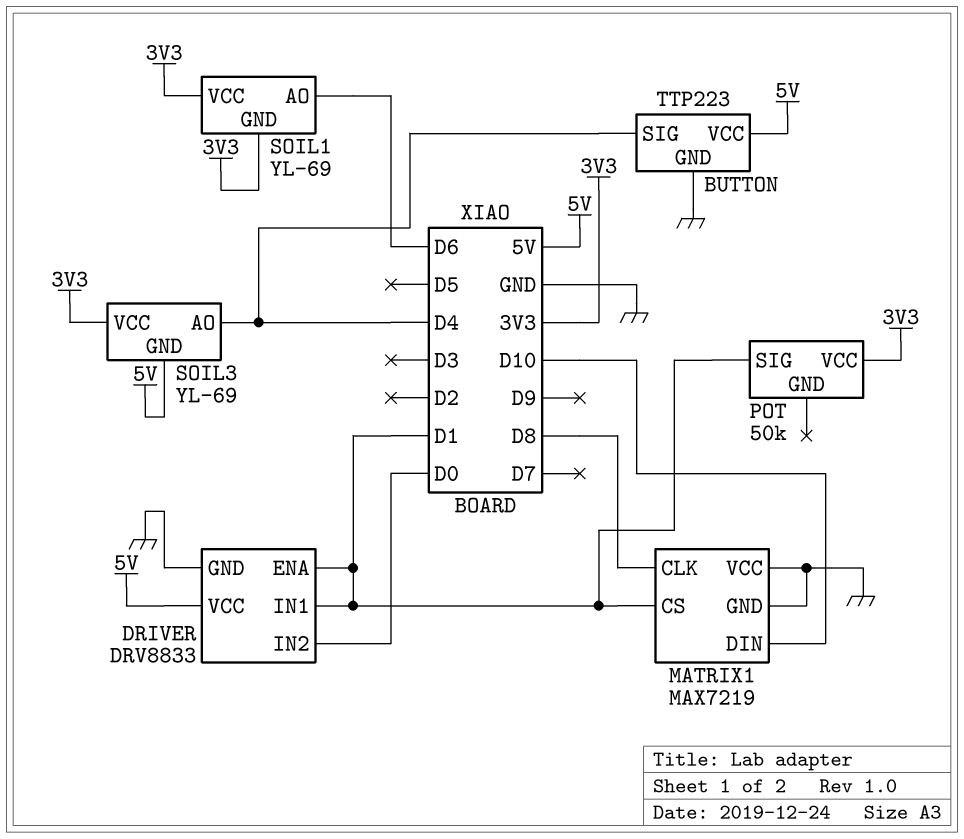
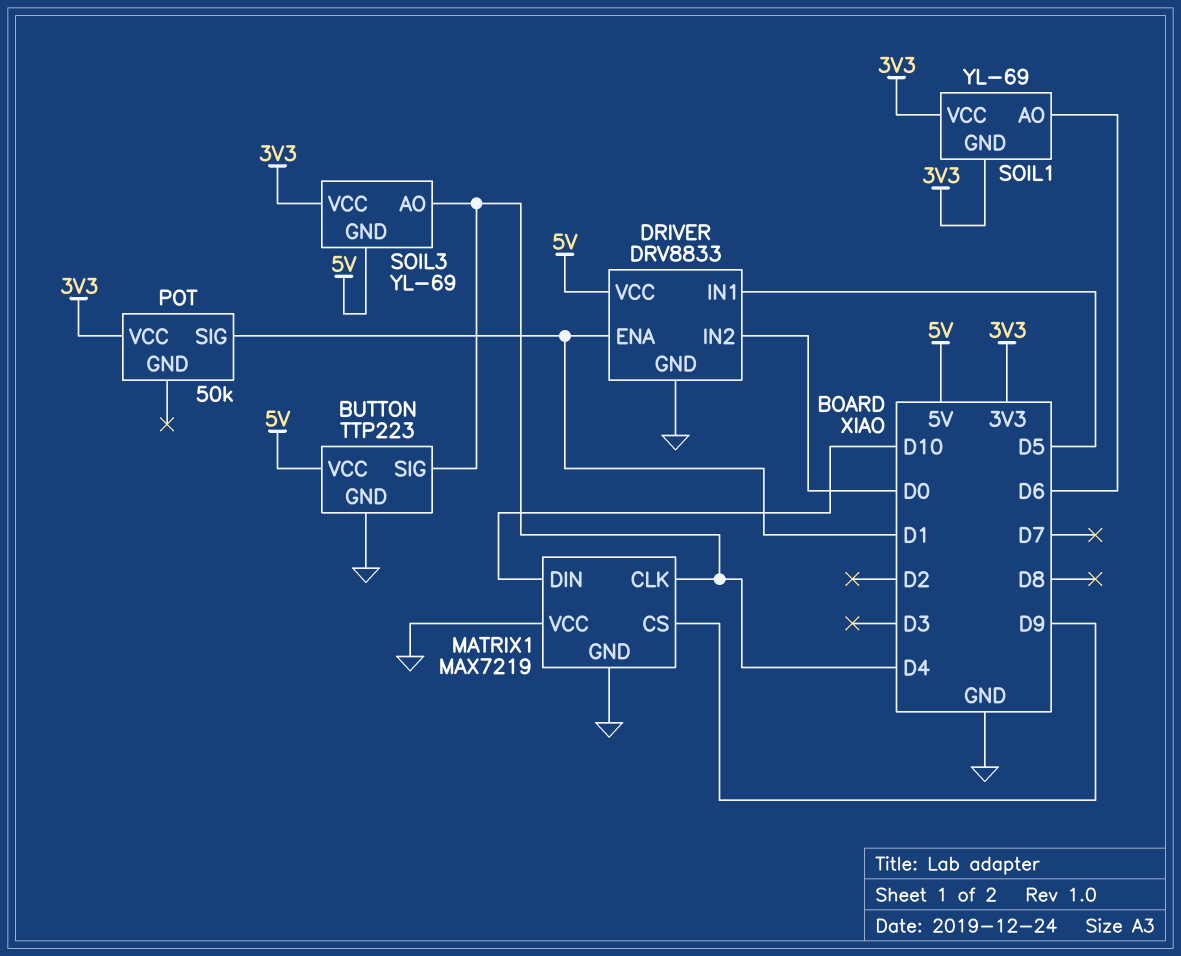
DRIVER pin IN1: D1 -> D5
MATRIX1 pin CLK: D8 -> D4
MATRIX1 pin CS: D1 -> D9

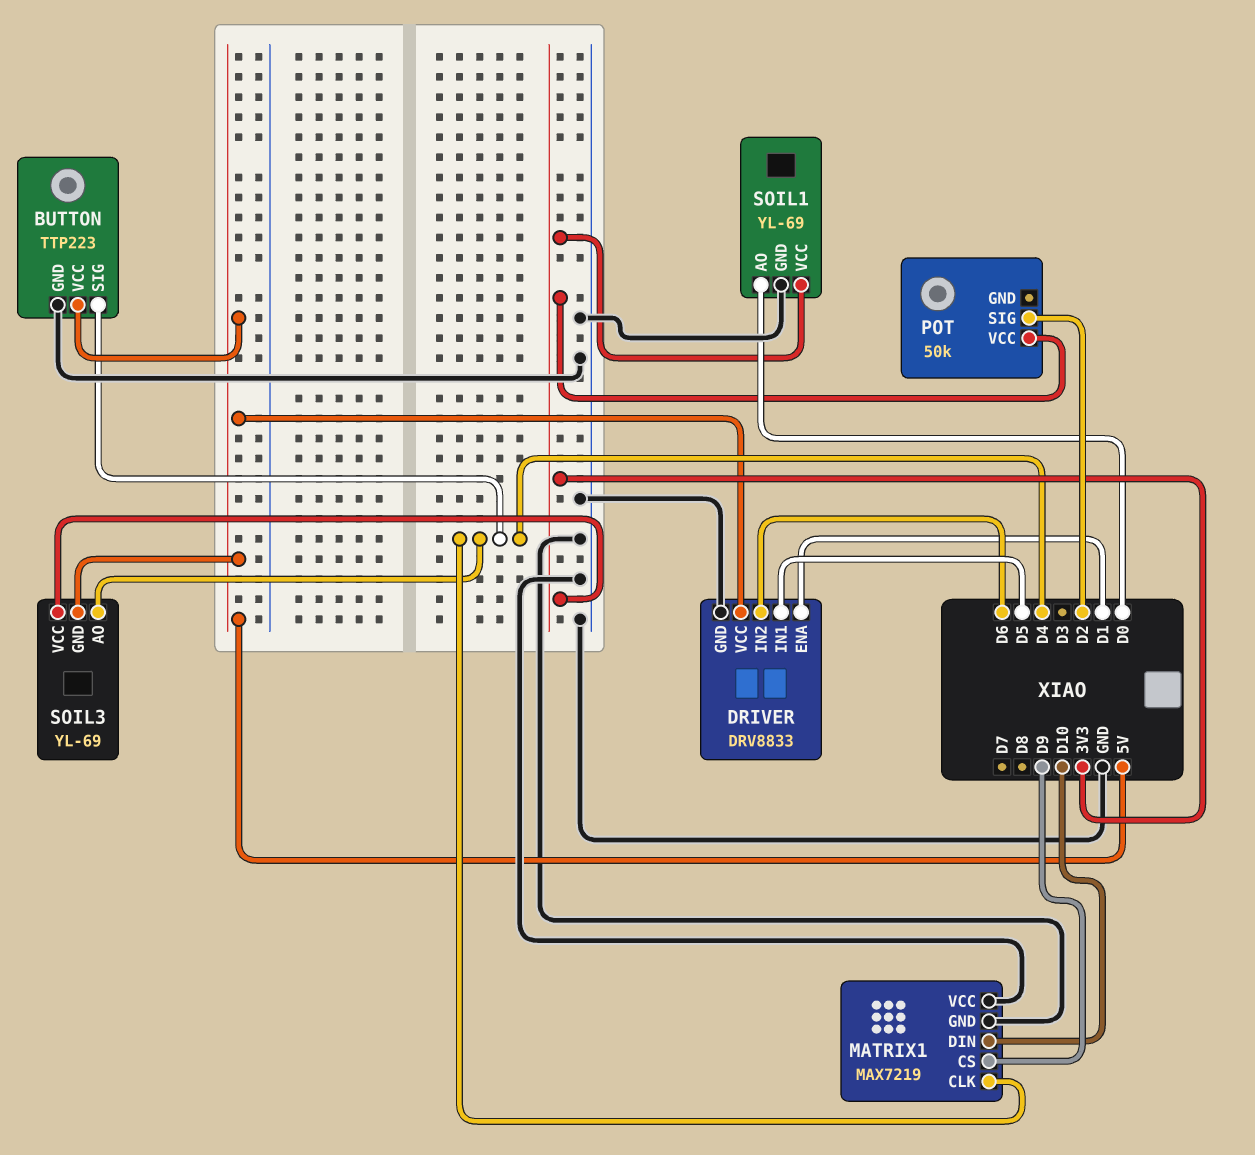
DRIVER pin IN2: D0 -> D6
POT pin SIG: D1 -> D2
SOIL1 pin AO: D6 -> D0
SOIL1 pin GND: 3V3 -> GND

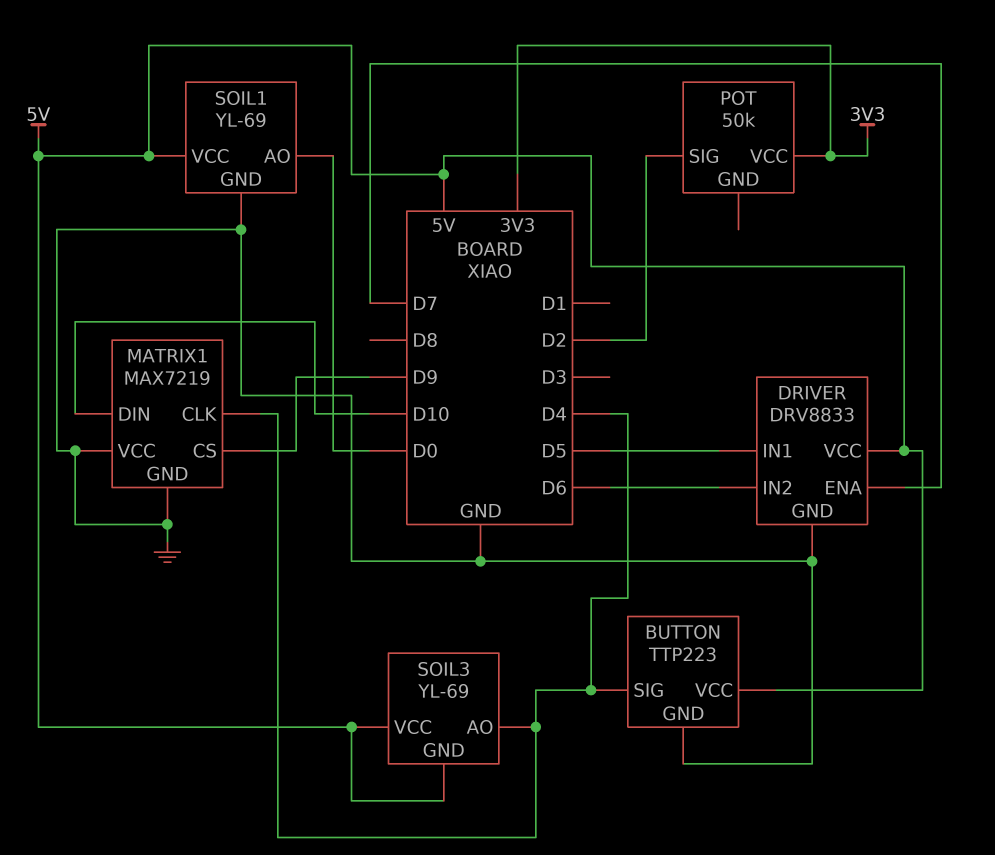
DRIVER pin ENA: D1 -> D7
SOIL1 pin VCC: 3V3 -> 5V
SOIL3 pin VCC: 3V3 -> 5V

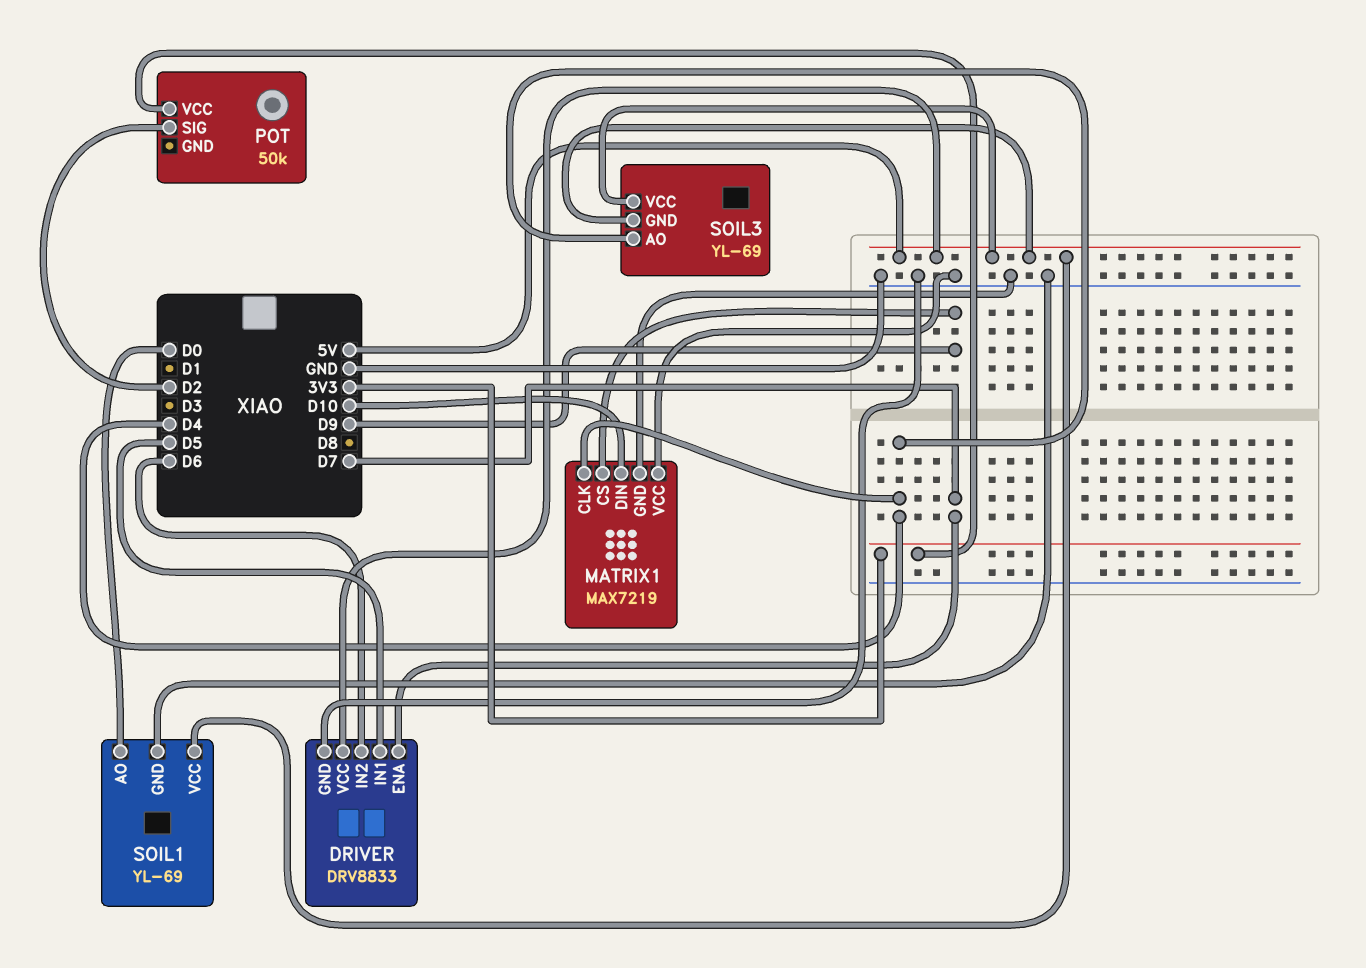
BUTTON: TTP223 -> none
BUTTON pin GND: GND -> none
BUTTON pin SIG: D4 -> none
BUTTON pin VCC: 5V -> none

